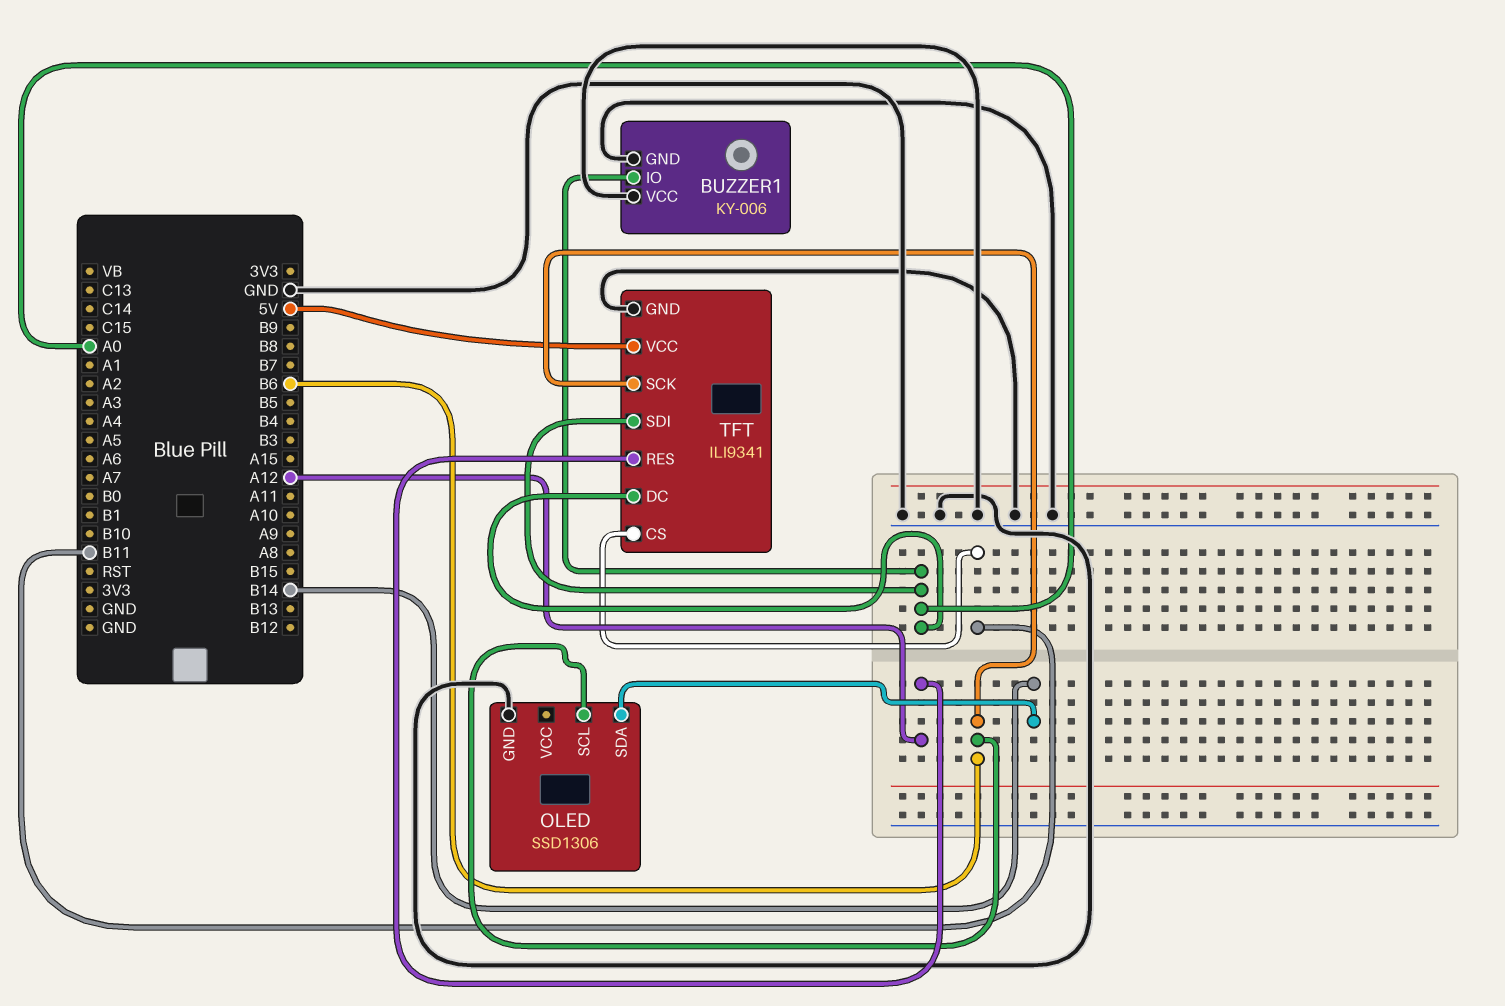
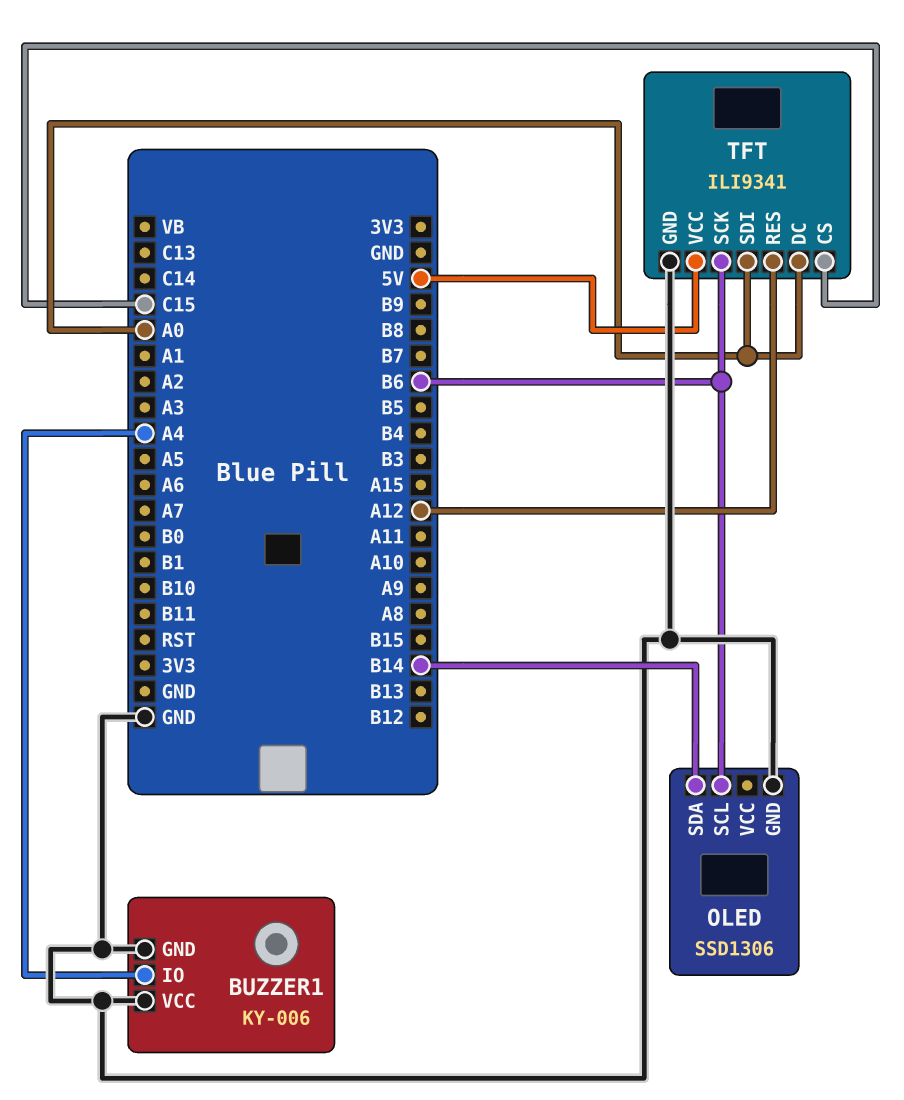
BUZZER1 pin IO: A0 -> A4
TFT pin CS: B11 -> C15

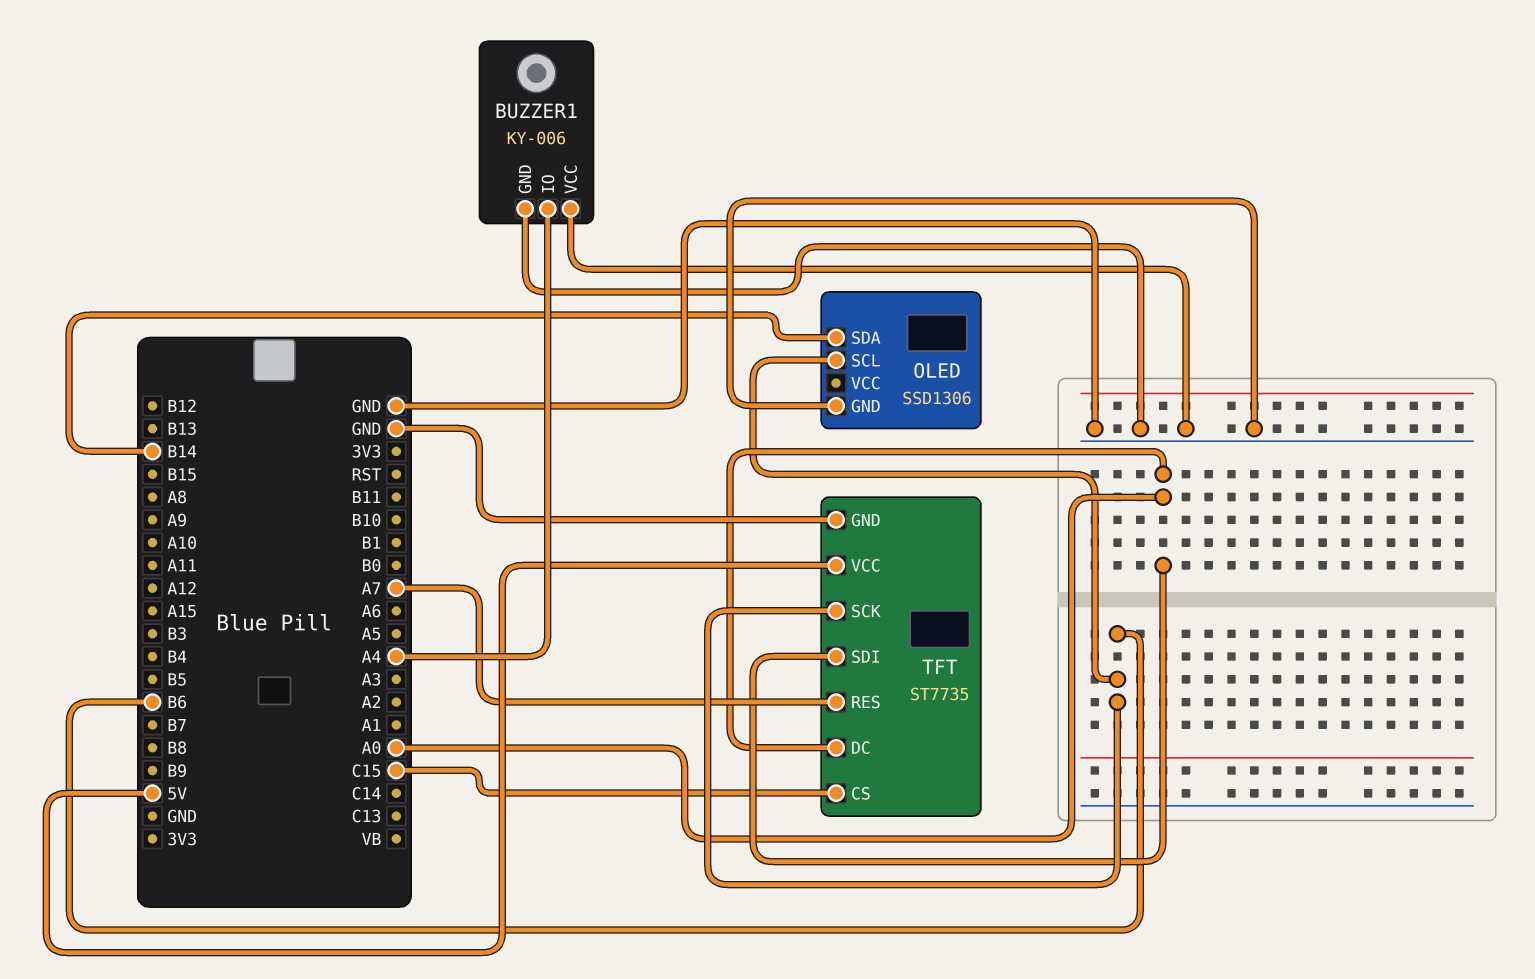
TFT: ILI9341 -> ST7735
TFT pin RES: A12 -> A7

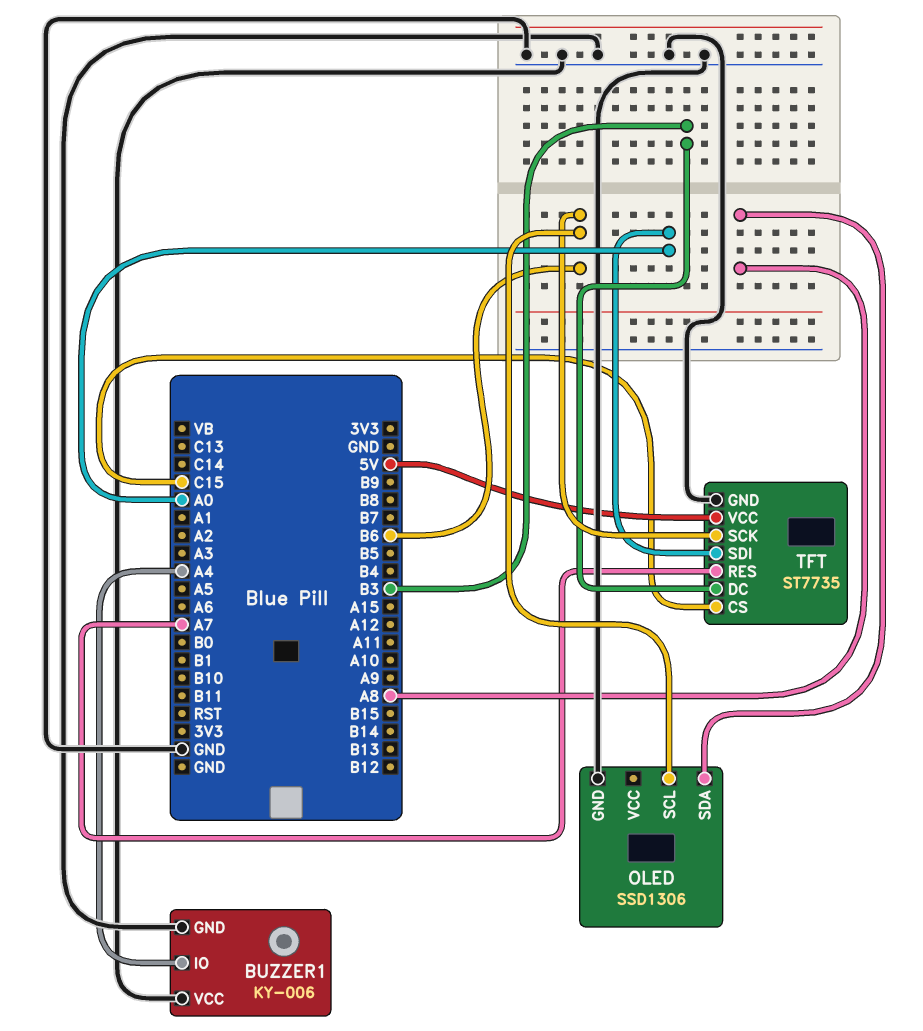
OLED pin SDA: B14 -> A8
TFT pin DC: A0 -> B3

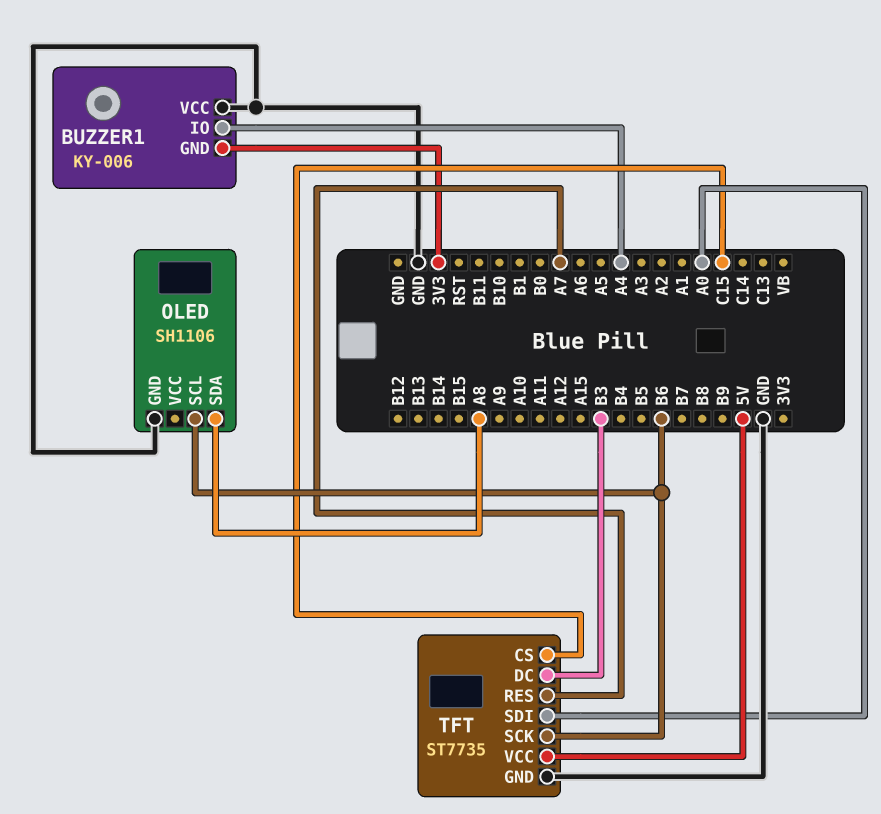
BUZZER1 pin GND: GND -> 3V3
OLED: SSD1306 -> SH1106

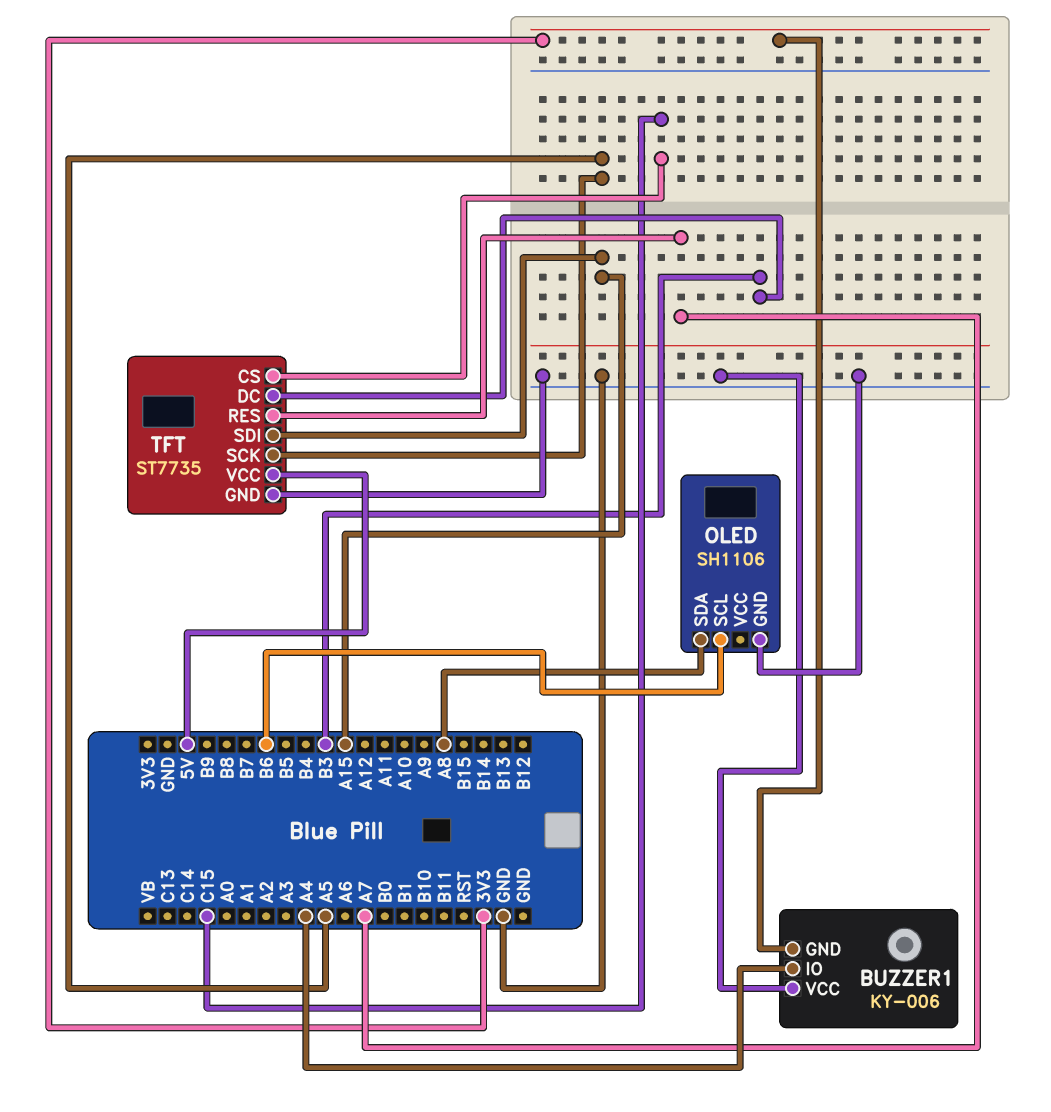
TFT pin SCK: B6 -> A5
TFT pin SDI: A0 -> A15

